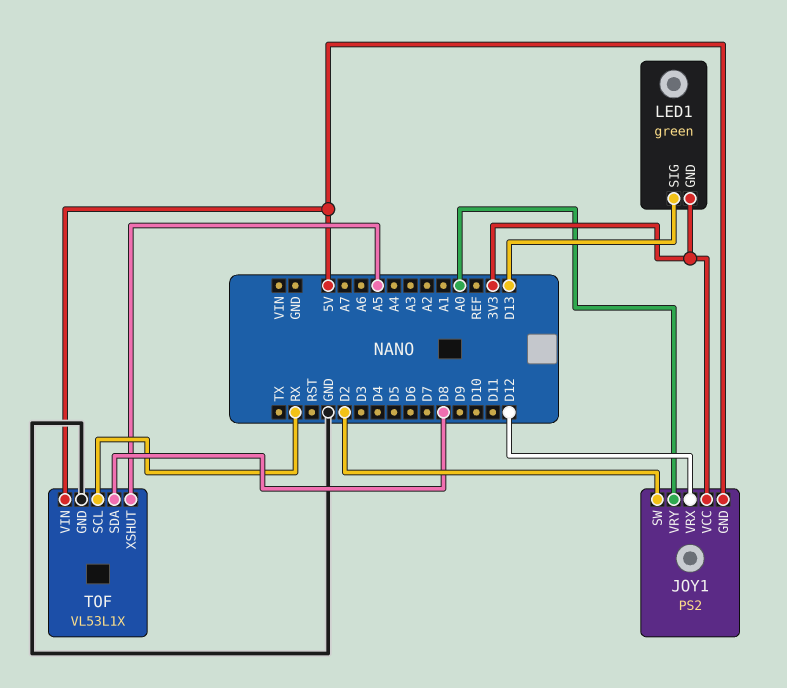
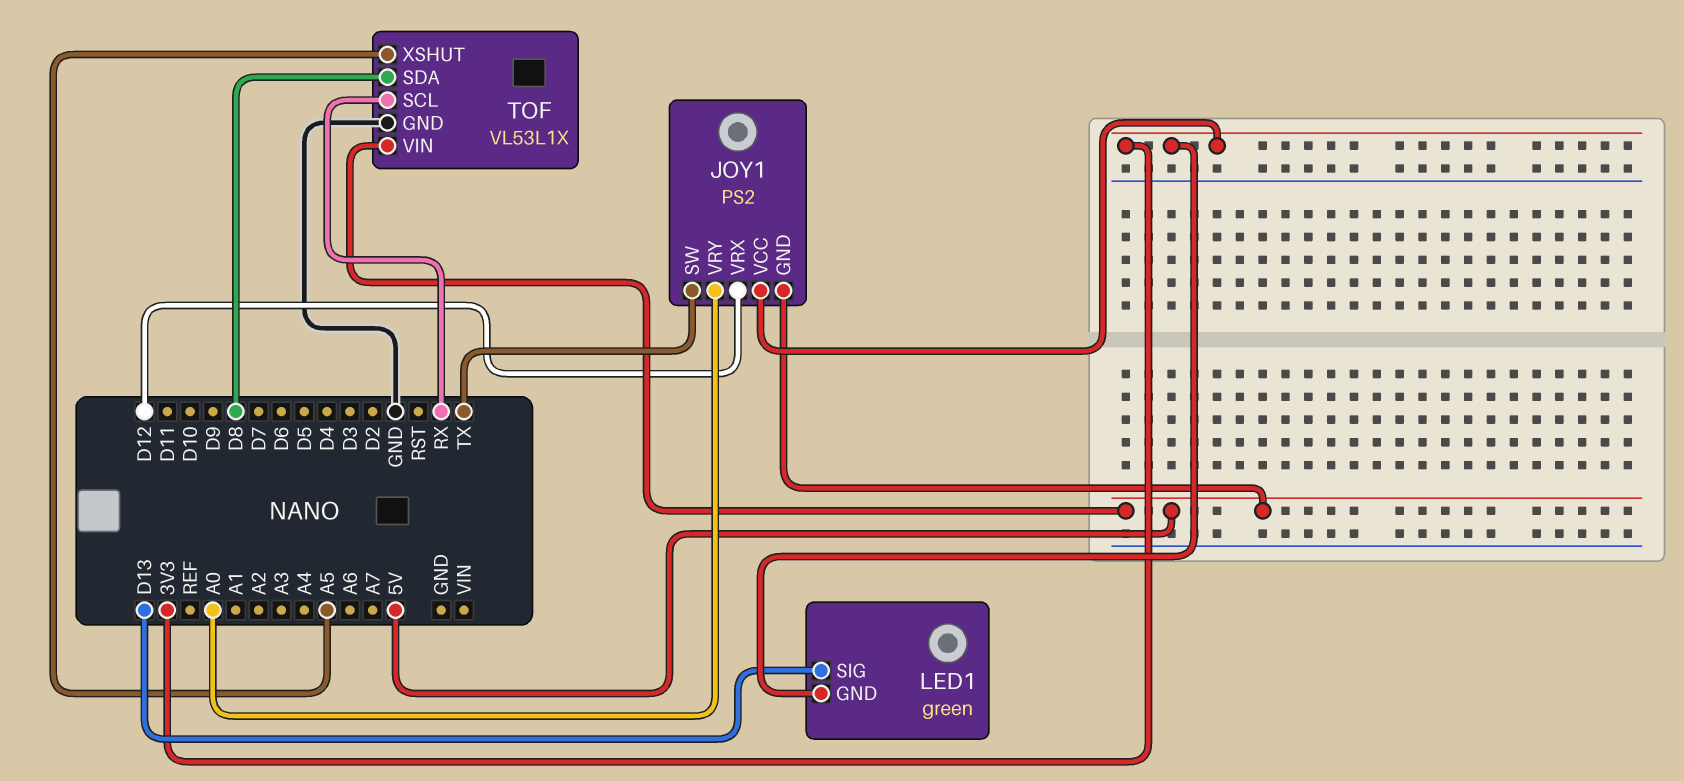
JOY1 pin SW: D2 -> TX

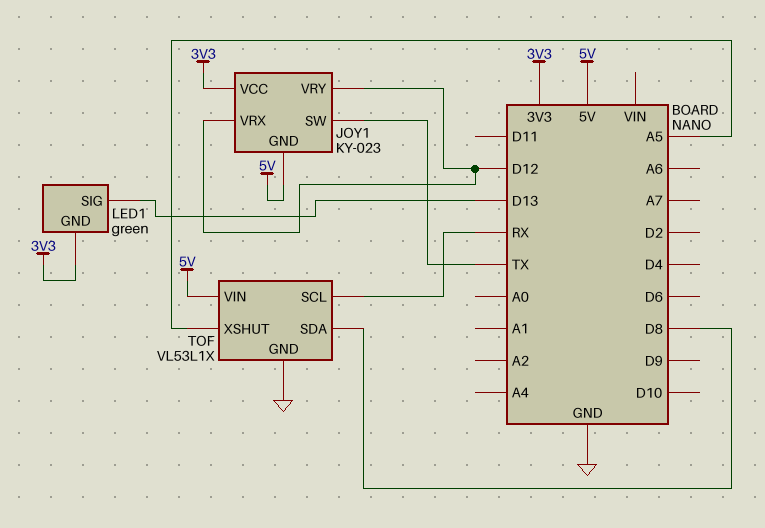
JOY1: PS2 -> KY-023
JOY1 pin VRY: A0 -> D12

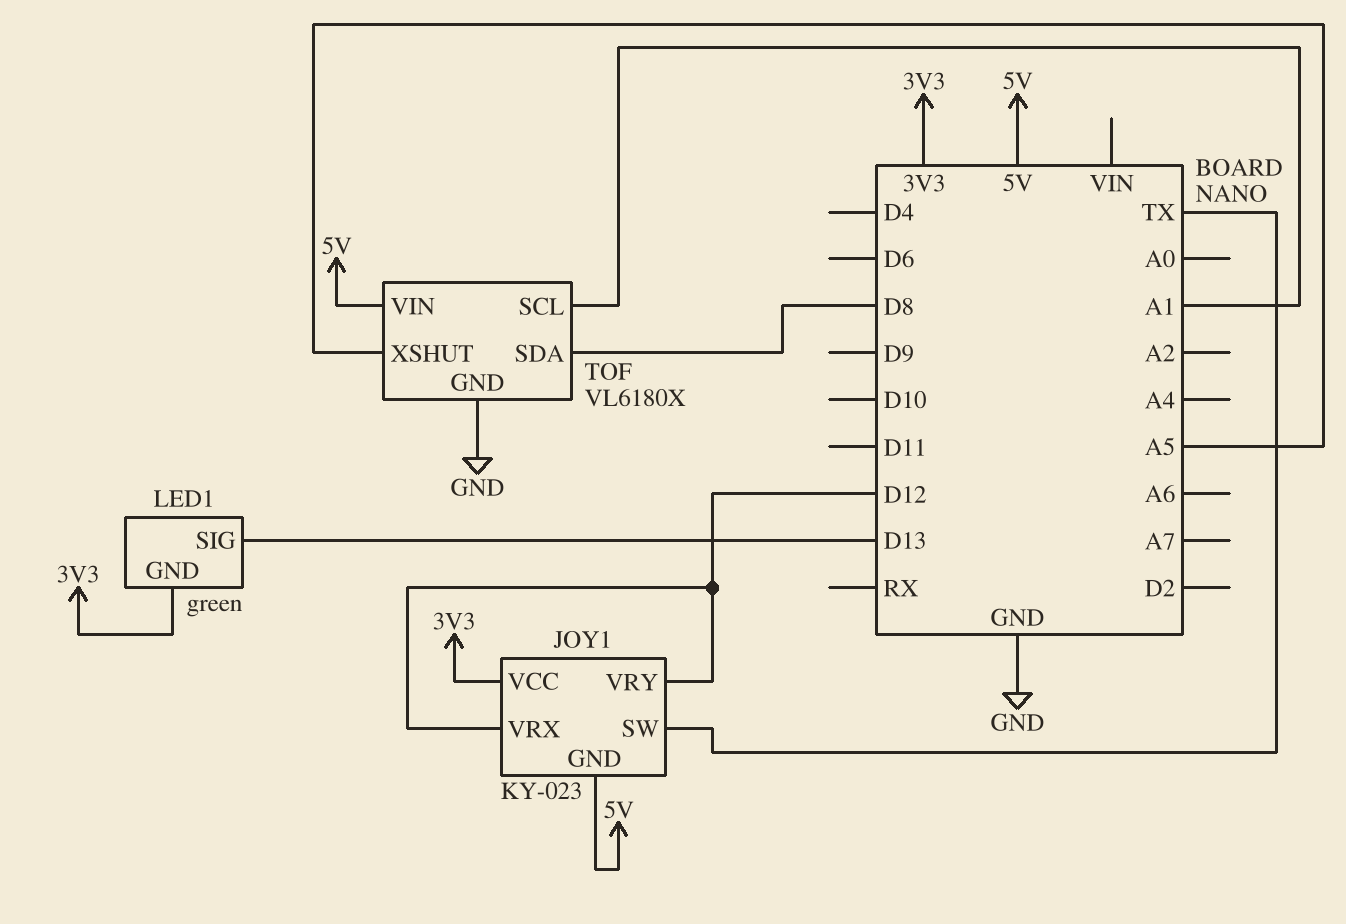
TOF: VL53L1X -> VL6180X
TOF pin SCL: RX -> A1

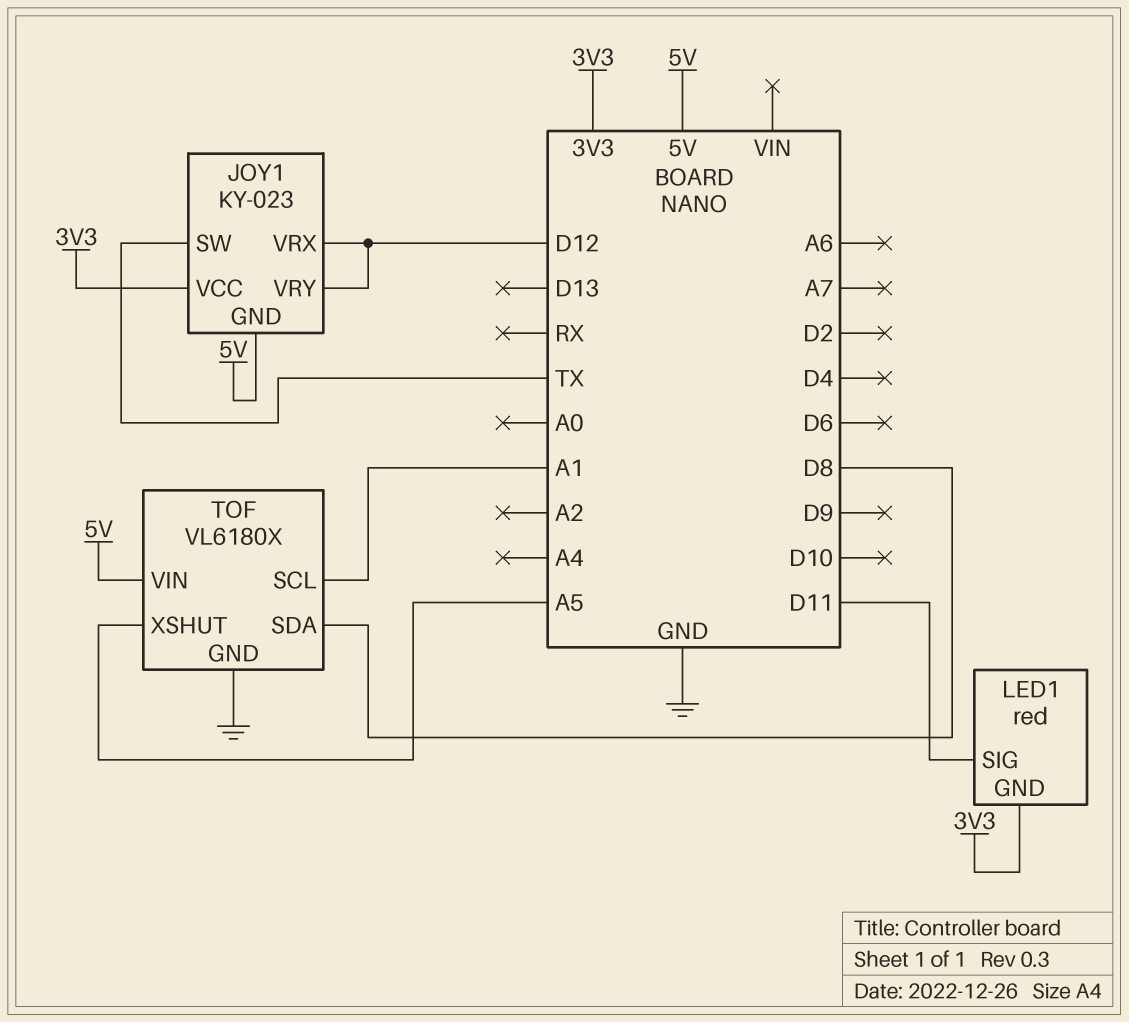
LED1: green -> red
LED1 pin SIG: D13 -> D11

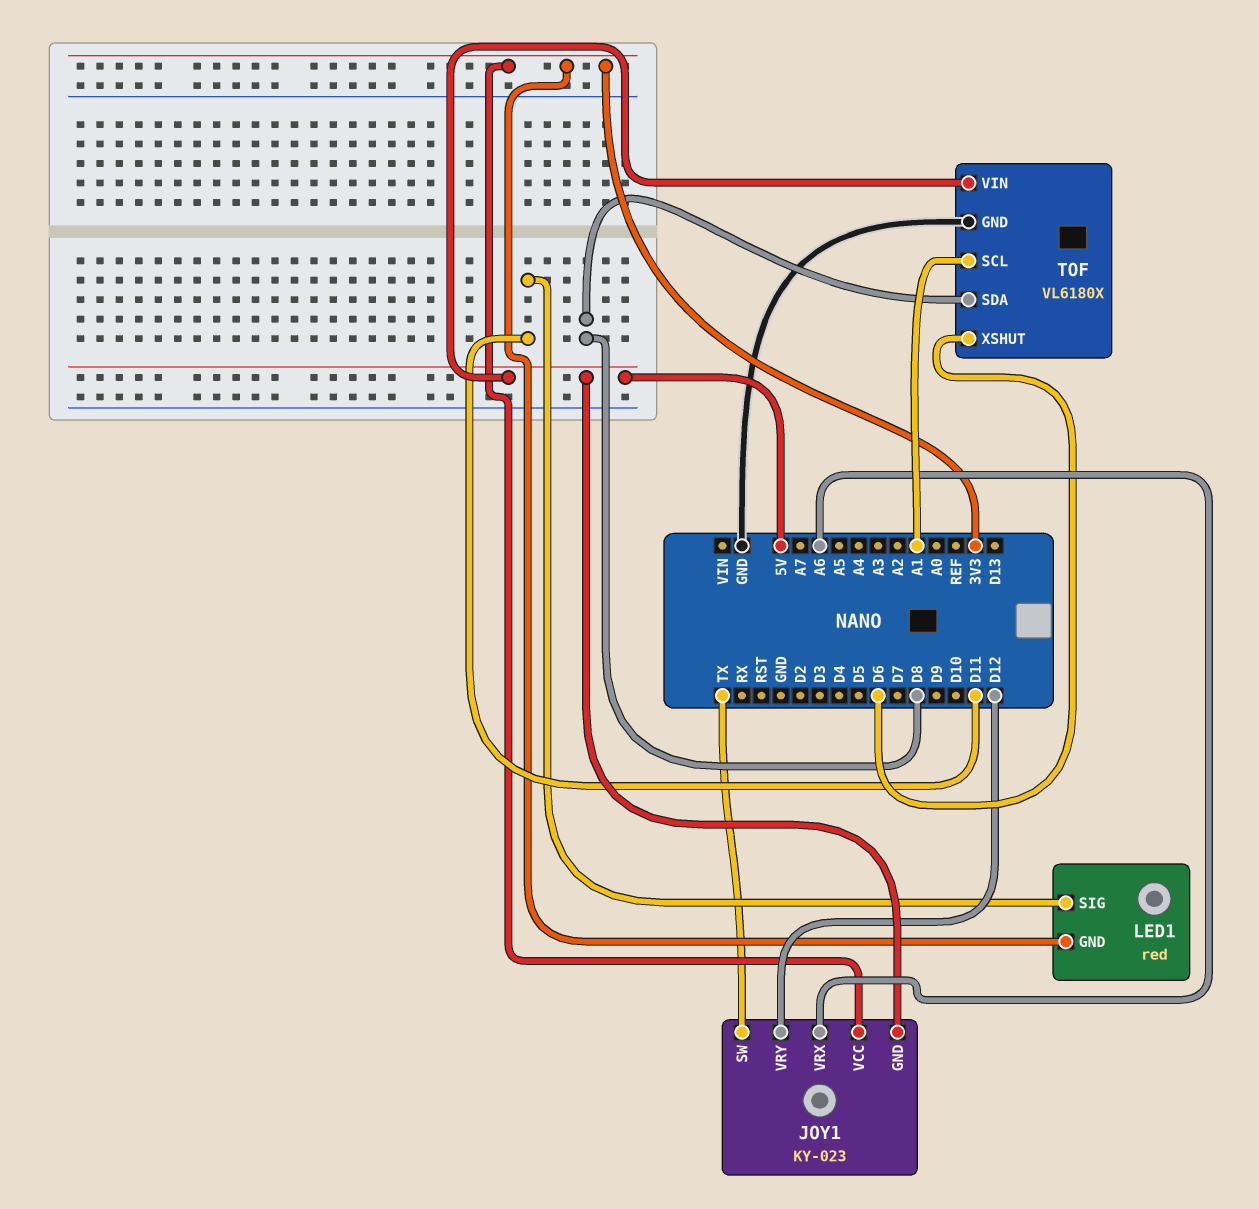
JOY1 pin VRX: D12 -> A6
TOF pin XSHUT: A5 -> D6

